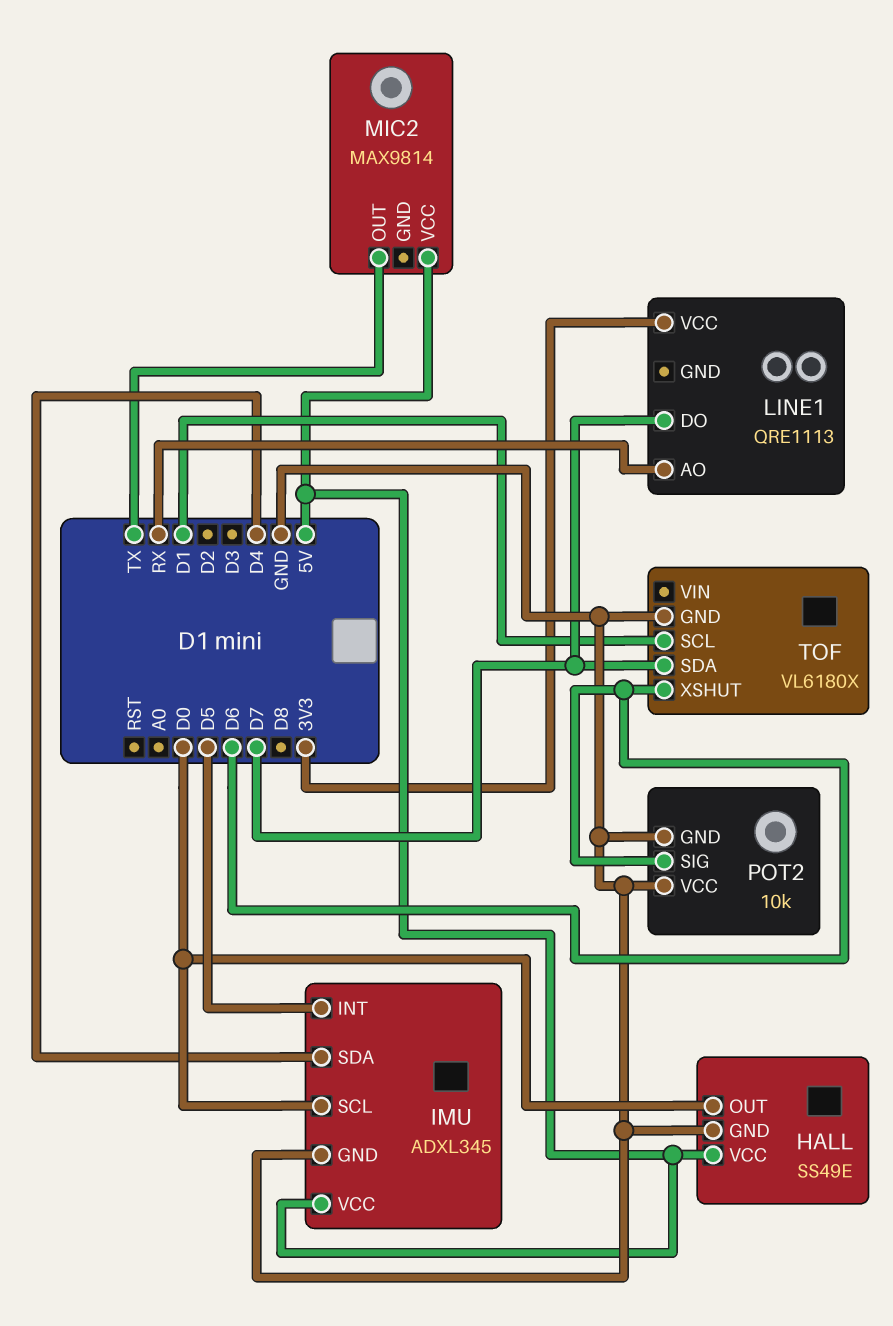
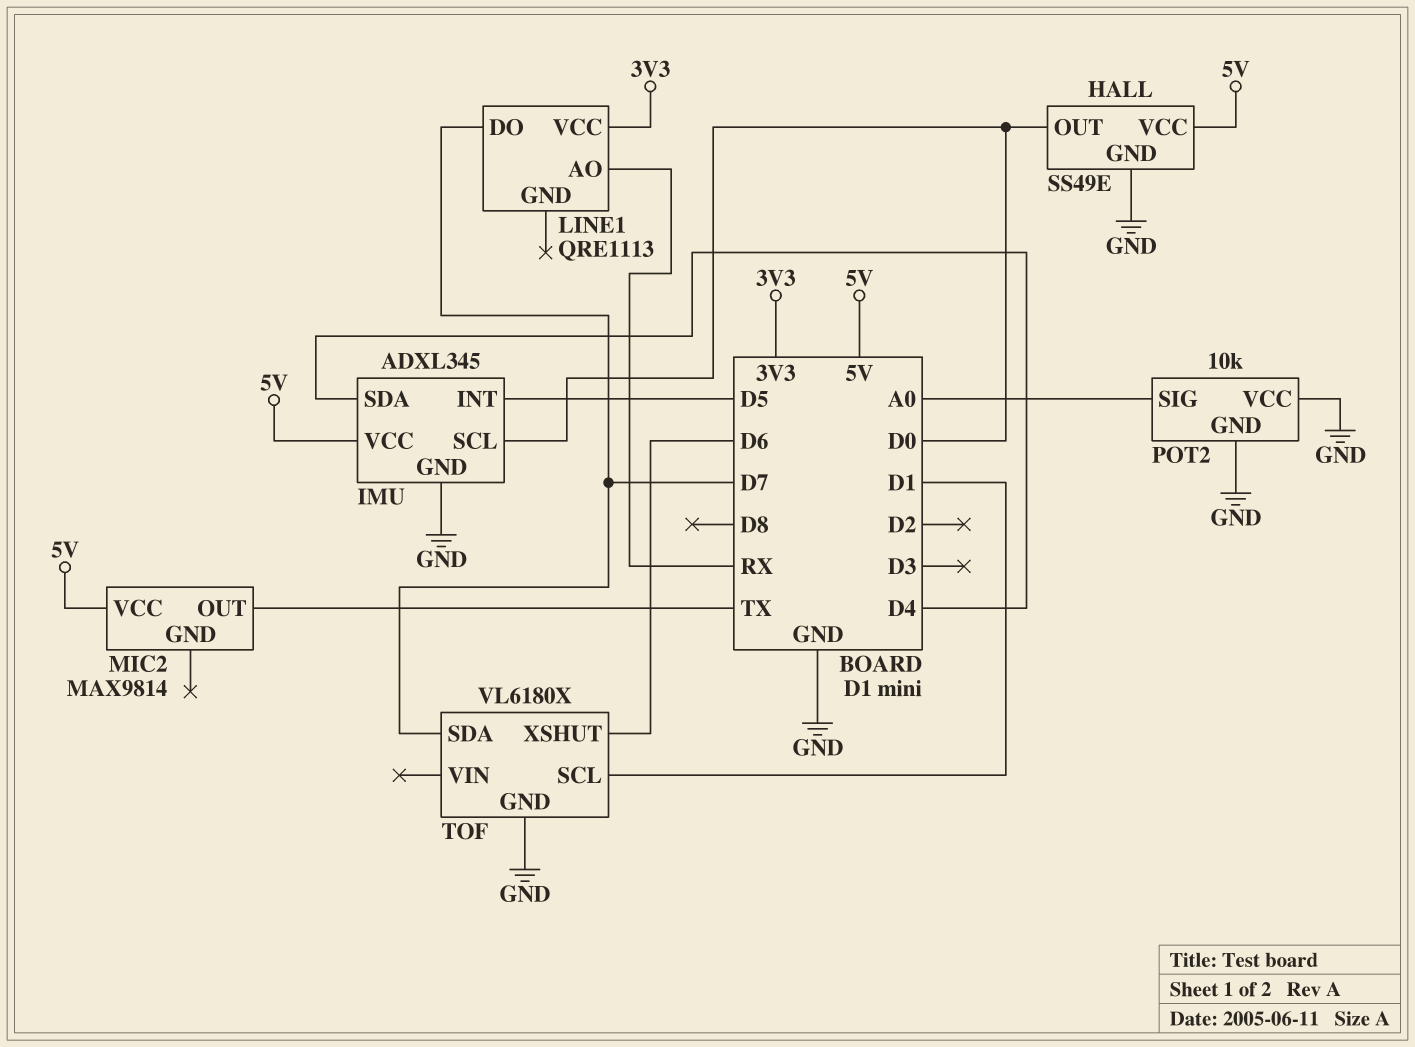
POT2 pin SIG: D6 -> A0

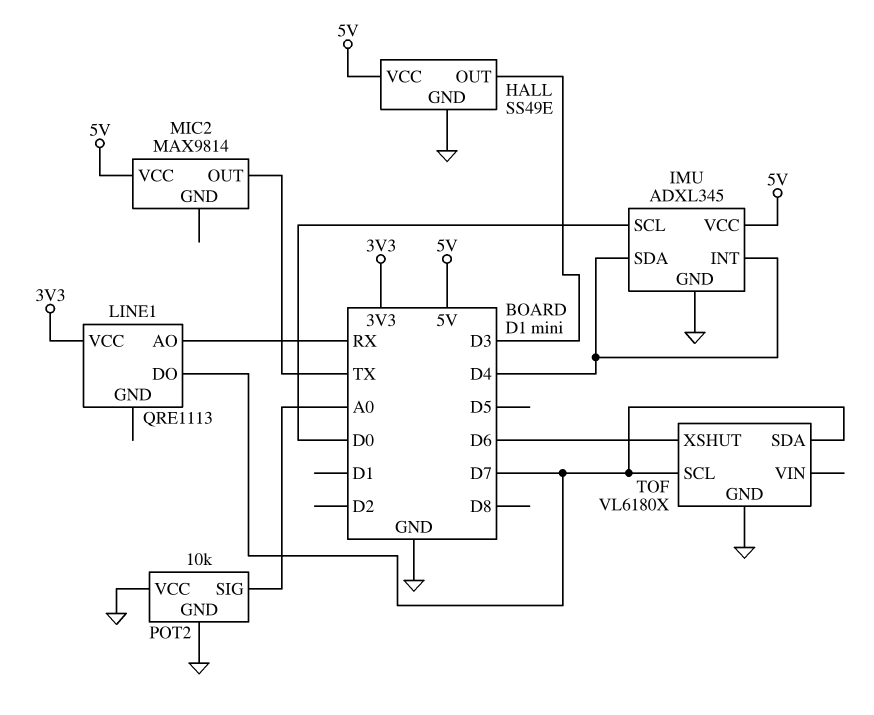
HALL pin OUT: D0 -> D3
IMU pin INT: D5 -> D4
TOF pin SCL: D1 -> D7

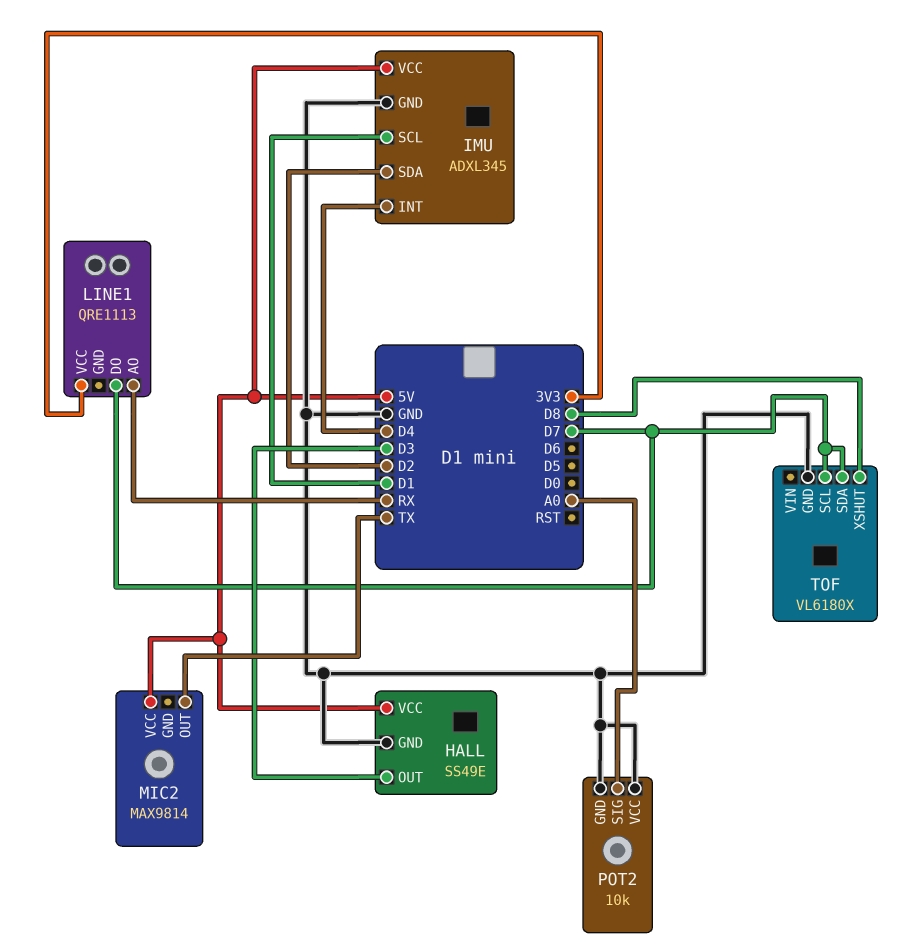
IMU pin SCL: D0 -> D1
IMU pin SDA: D4 -> D2
TOF pin XSHUT: D6 -> D8

